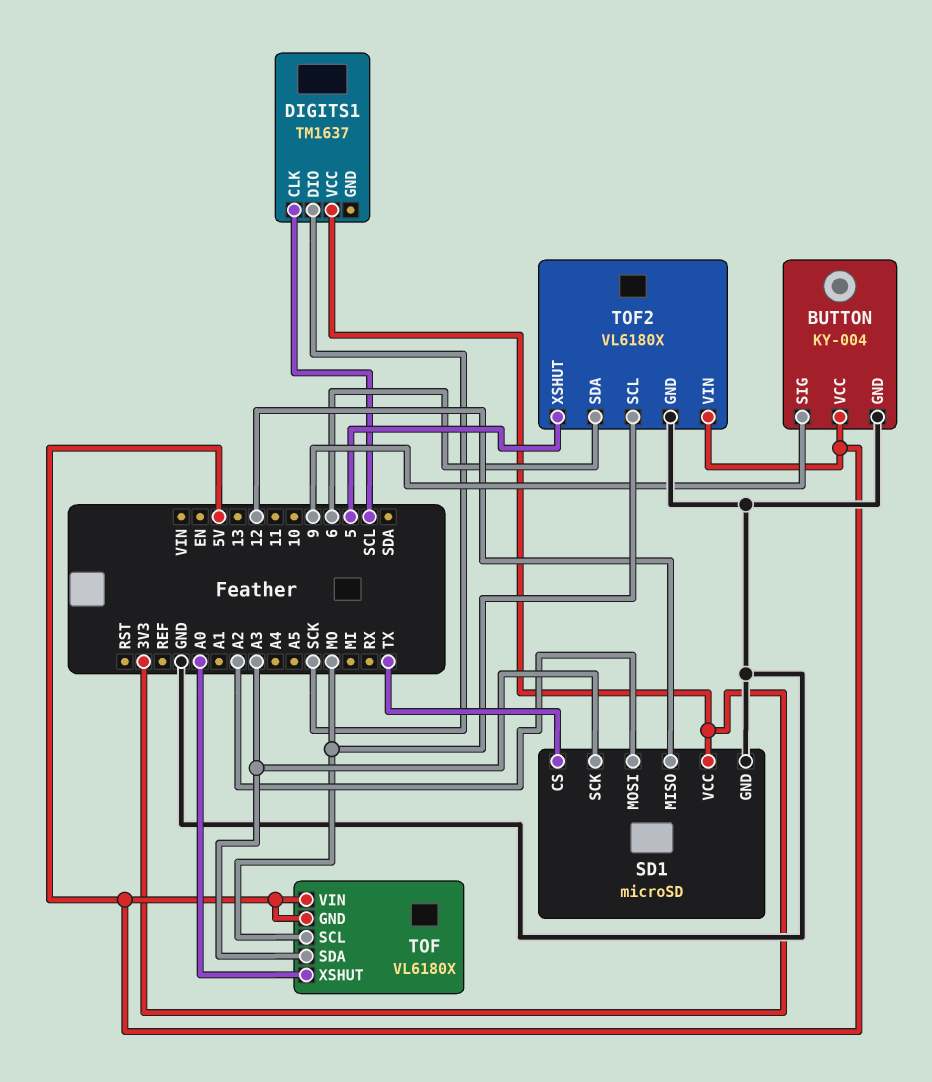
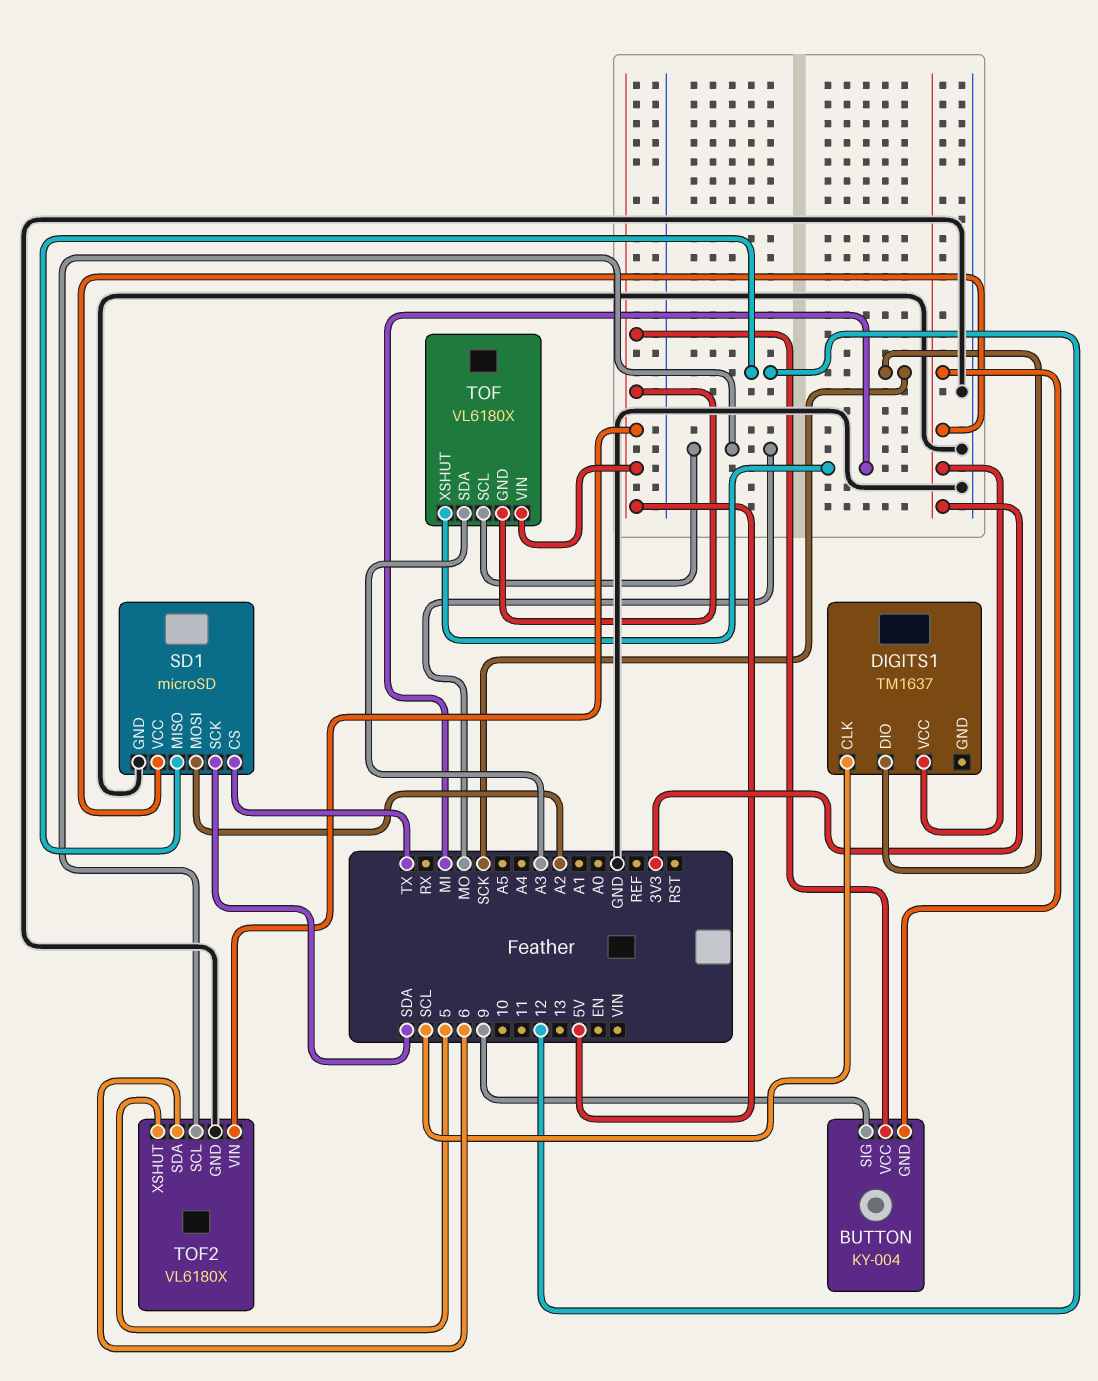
BUTTON pin GND: GND -> 3V3
SD1 pin SCK: A3 -> SDA
TOF pin XSHUT: A0 -> MI

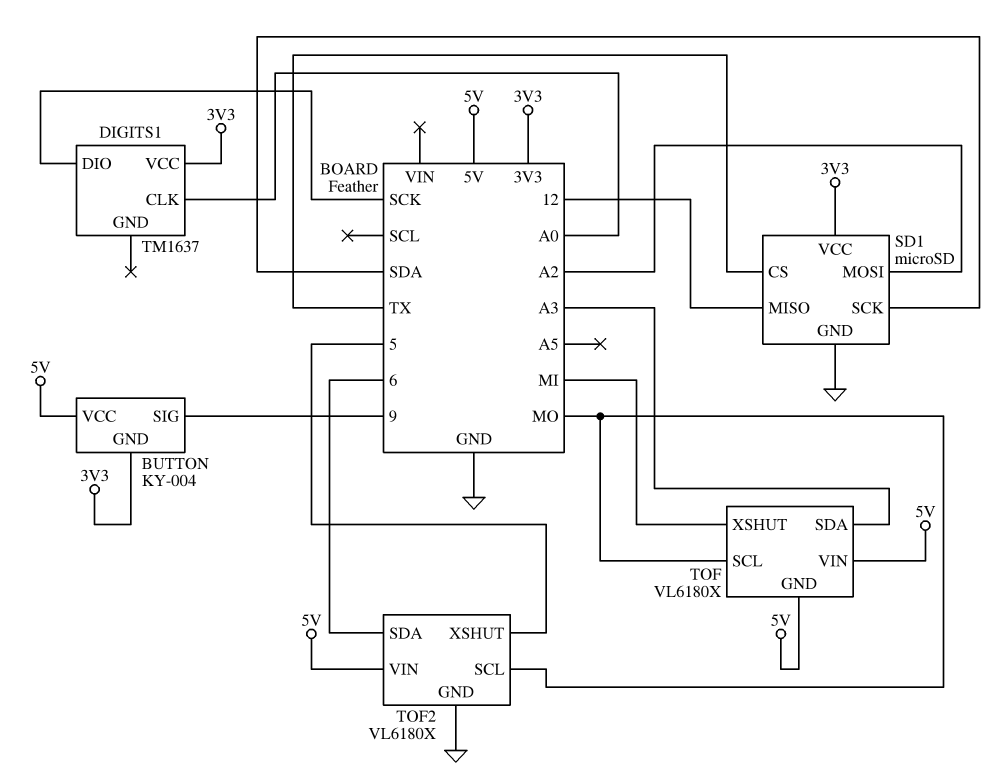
DIGITS1 pin CLK: SCL -> A0

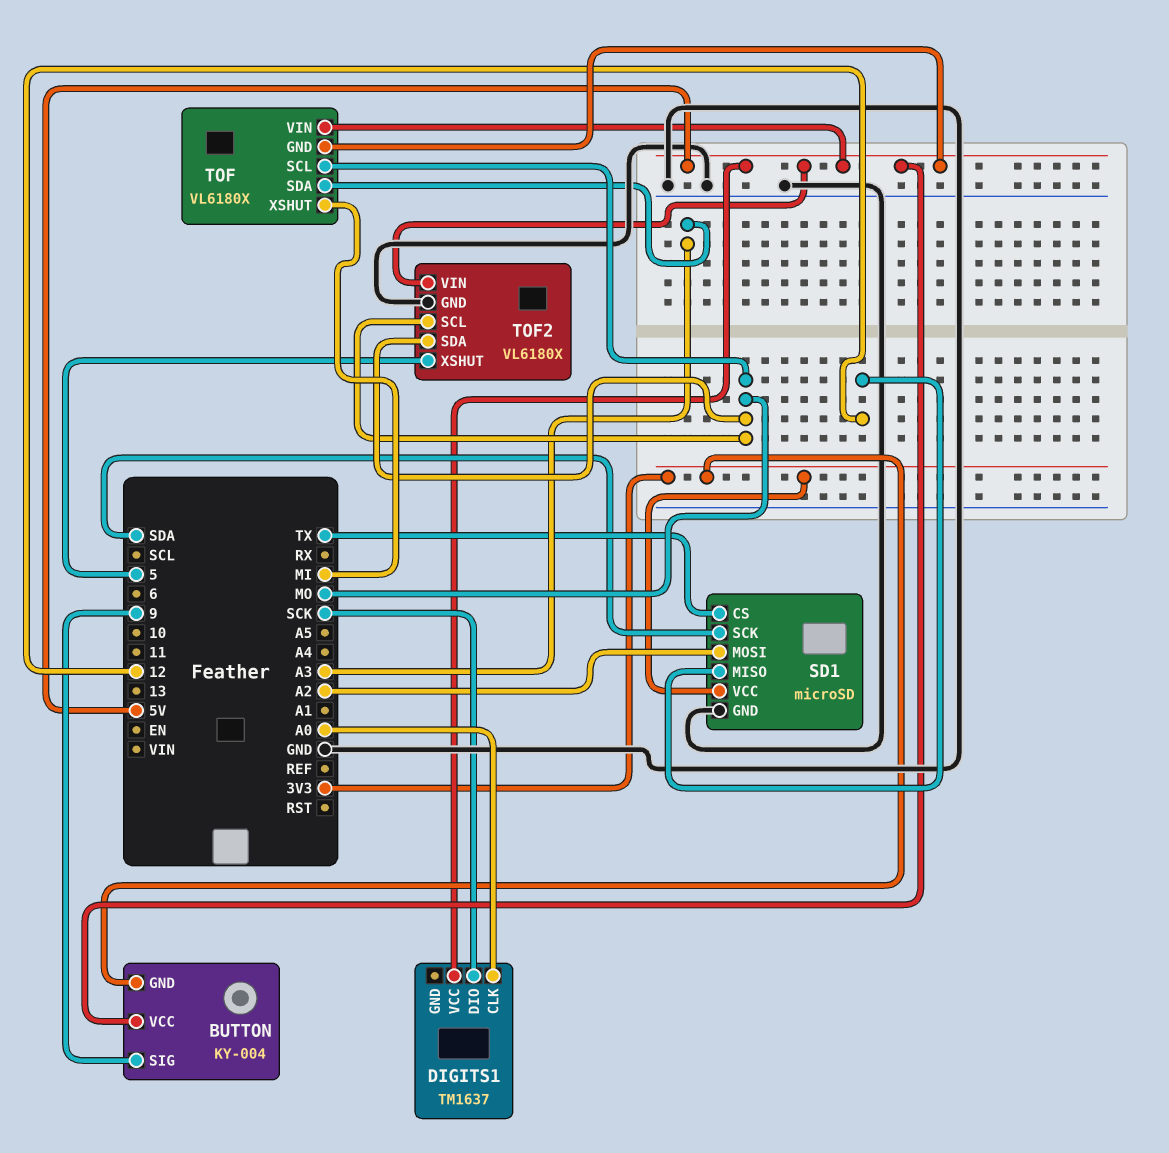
DIGITS1 pin VCC: 3V3 -> 5V
TOF2 pin SDA: 6 -> MO

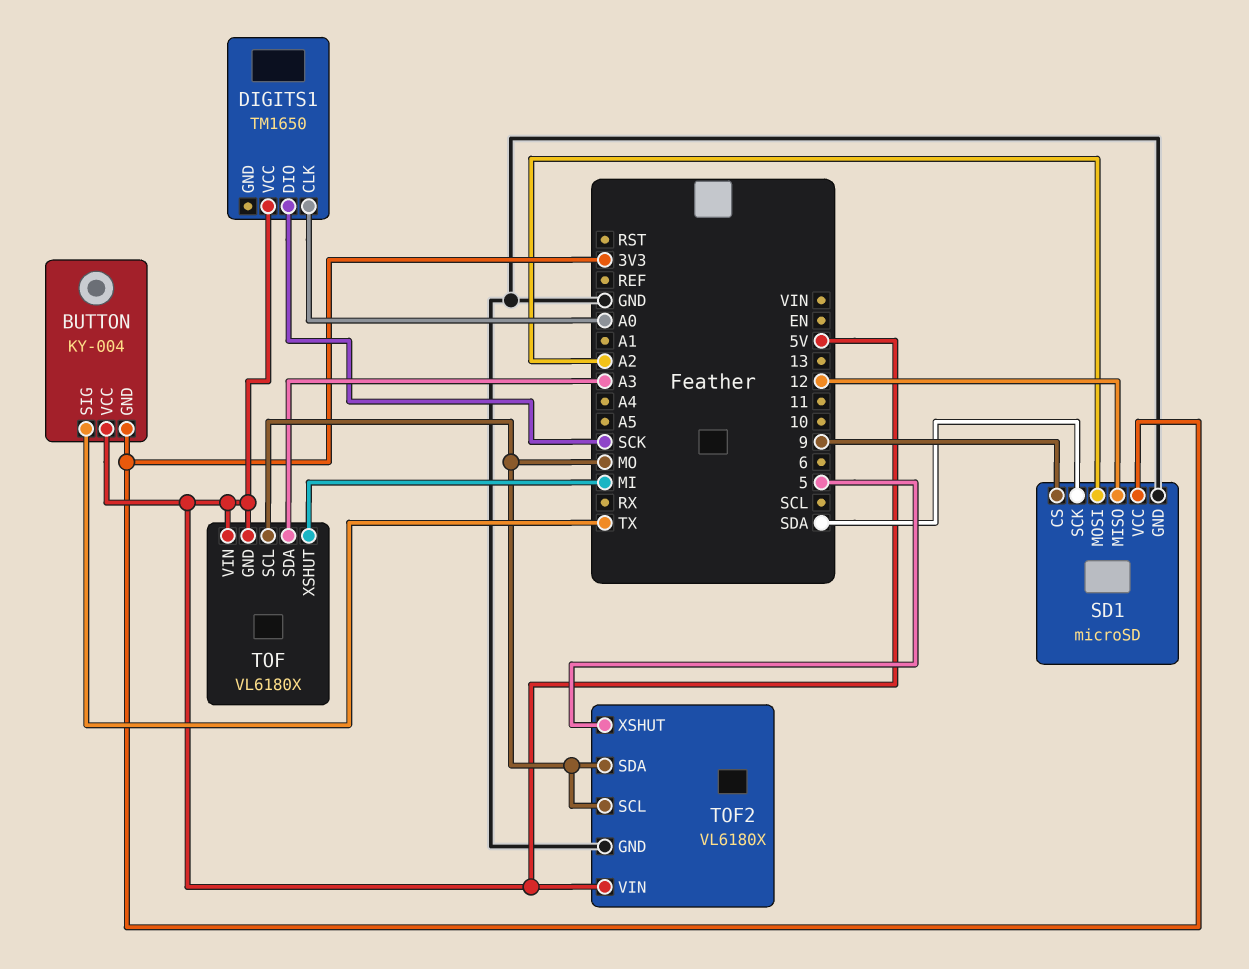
BUTTON pin SIG: 9 -> TX
DIGITS1: TM1637 -> TM1650
SD1 pin CS: TX -> 9

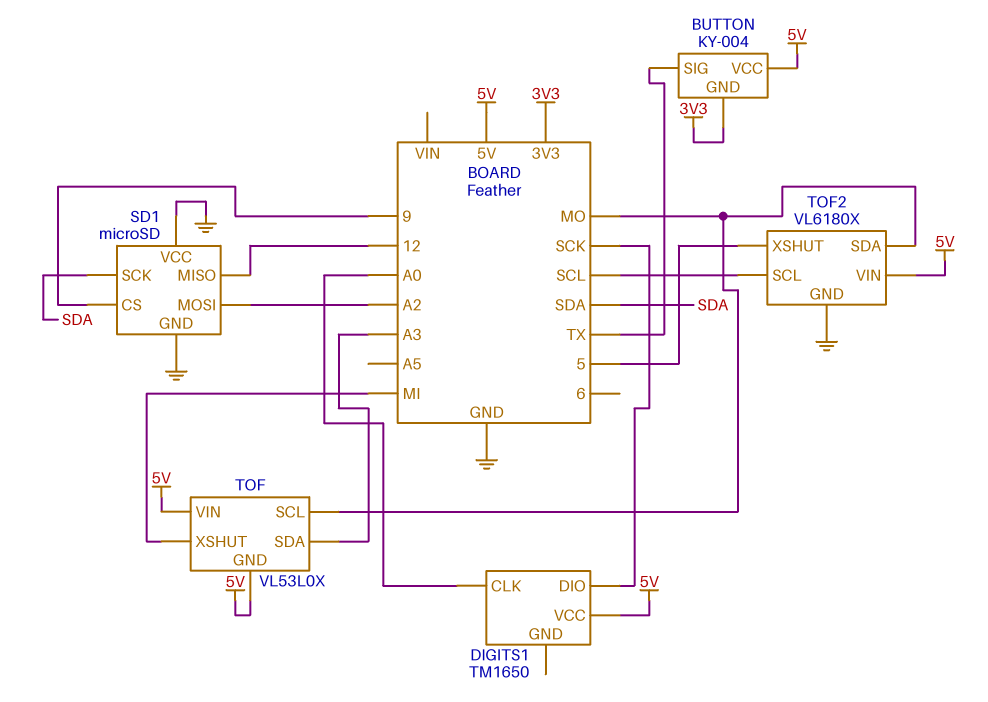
SD1 pin VCC: 3V3 -> GND
TOF: VL6180X -> VL53L0X
TOF2 pin SCL: MO -> SCL

